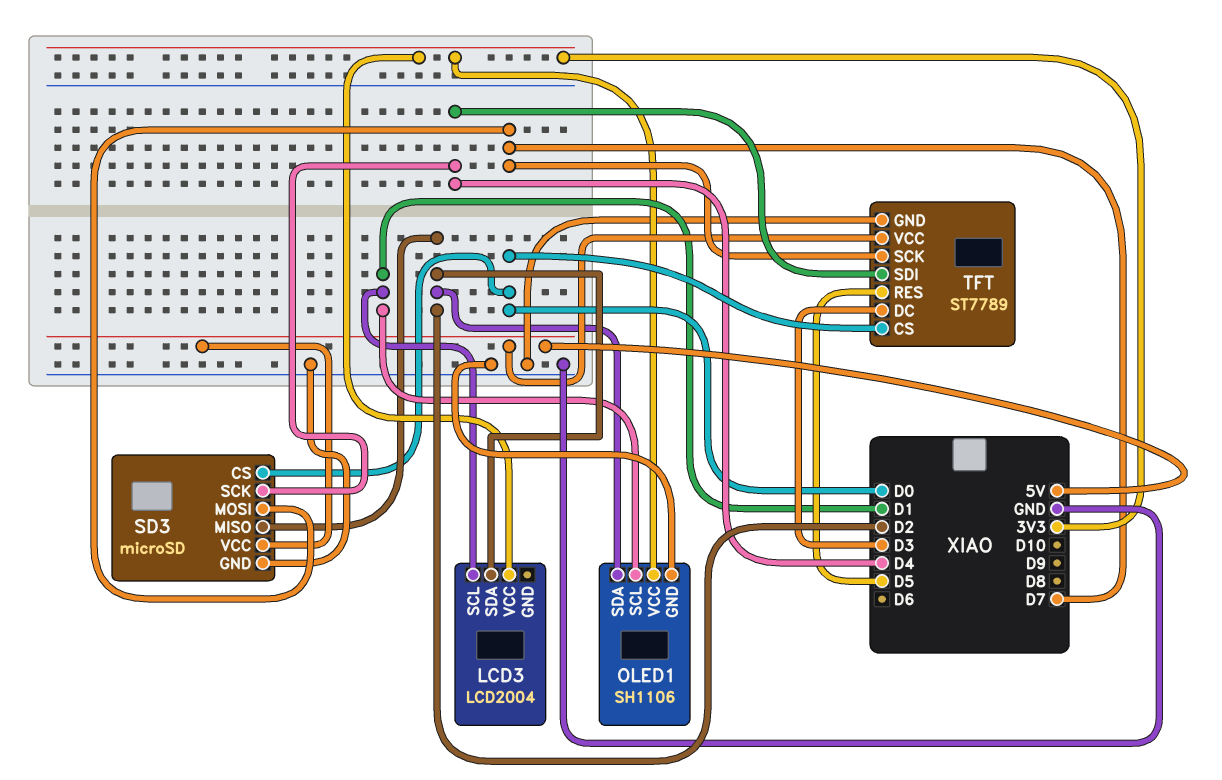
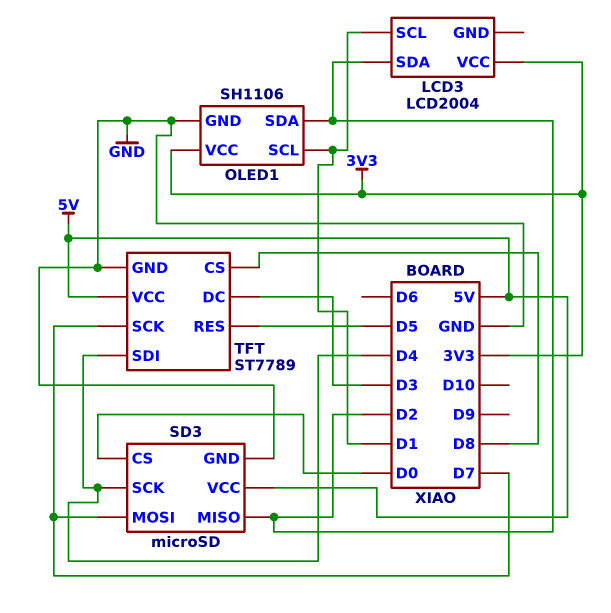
TFT pin CS: D0 -> D8

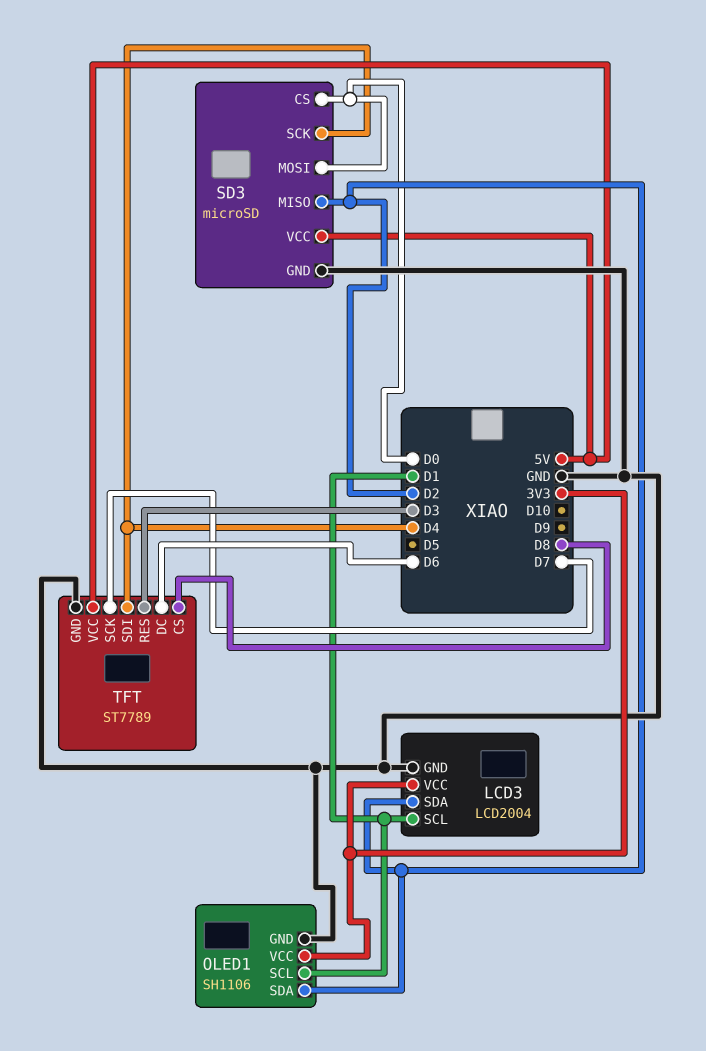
LCD3 pin GND: none -> GND
SD3 pin MOSI: D7 -> D0
TFT pin DC: D3 -> D6
TFT pin RES: D5 -> D3

